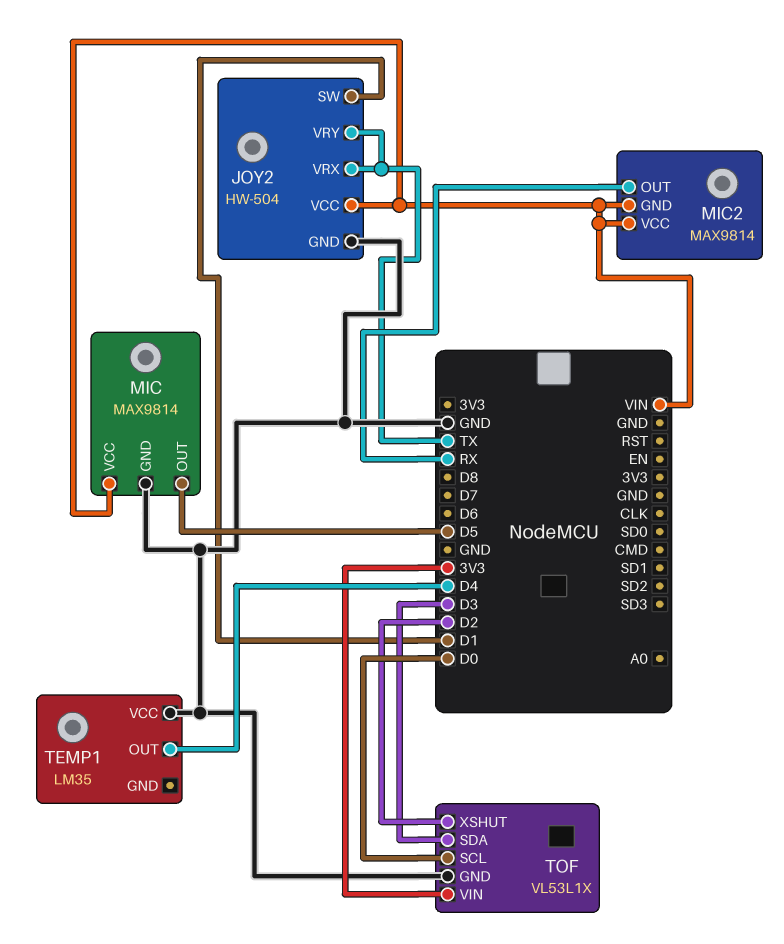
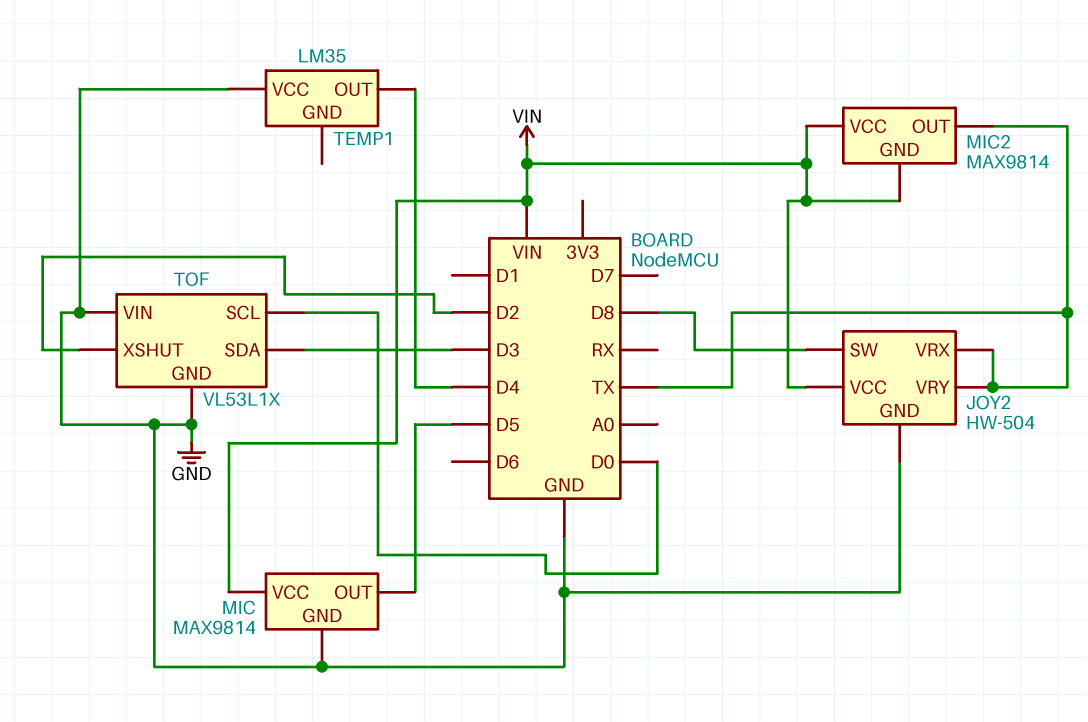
JOY2 pin SW: D1 -> D8
MIC2 pin OUT: RX -> TX
TOF pin VIN: 3V3 -> GND

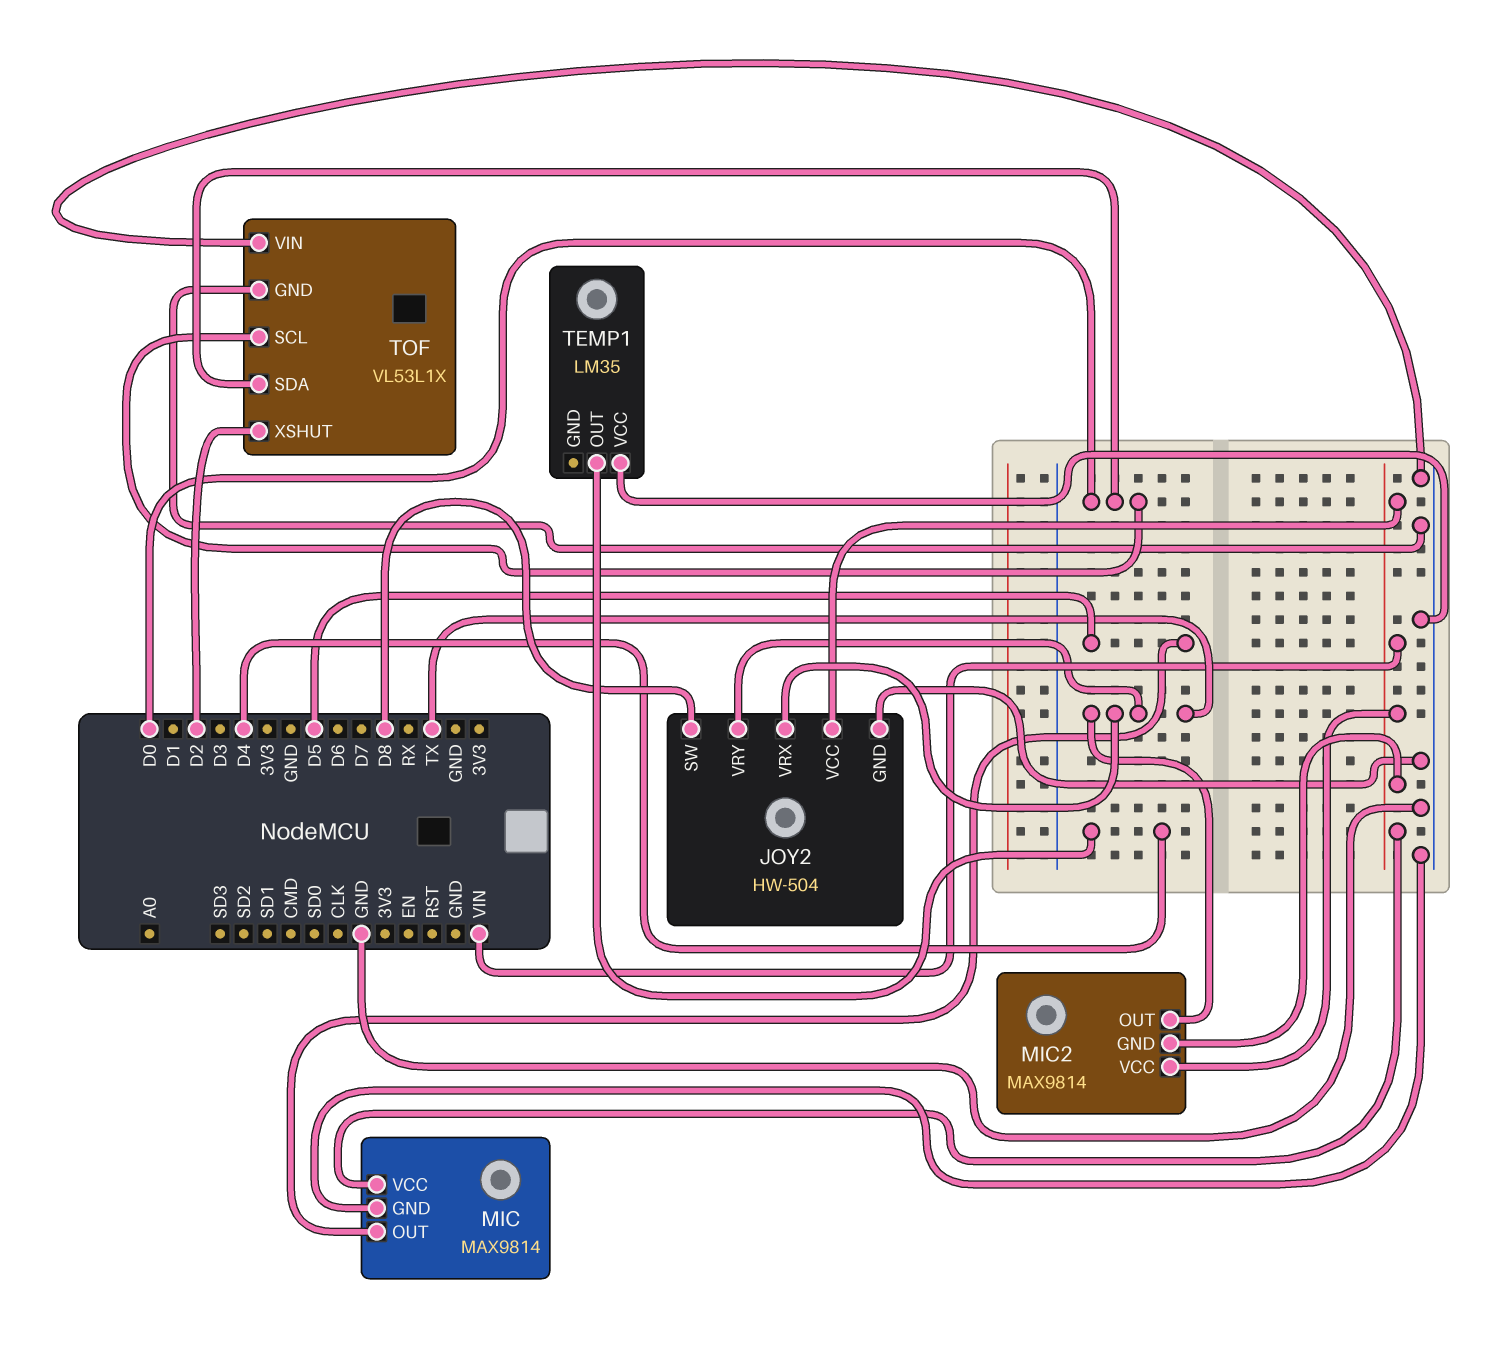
TOF pin SDA: D3 -> D0

